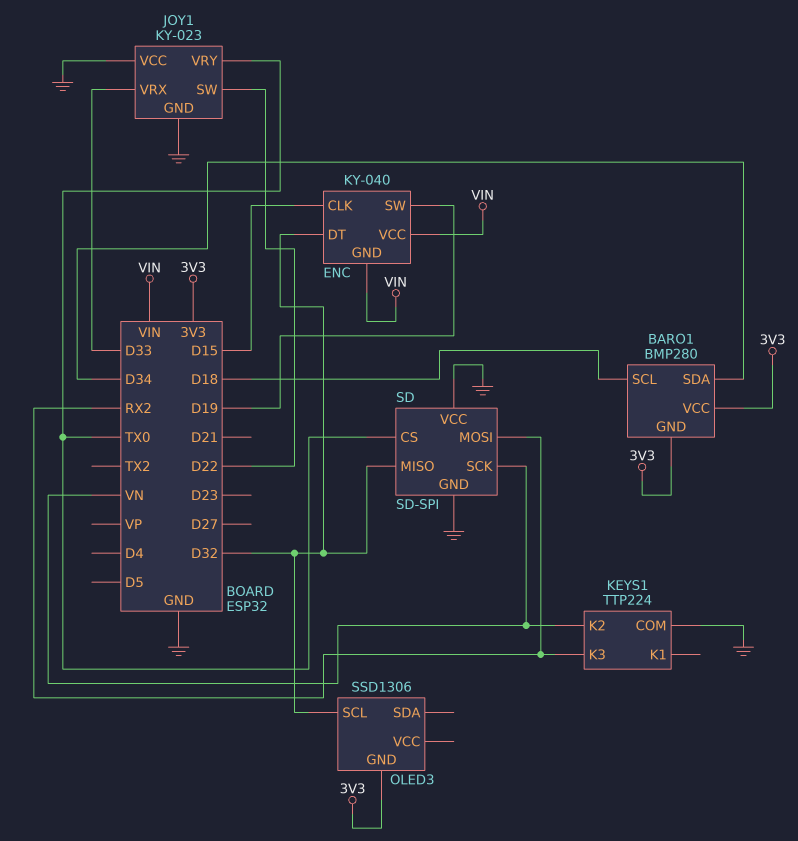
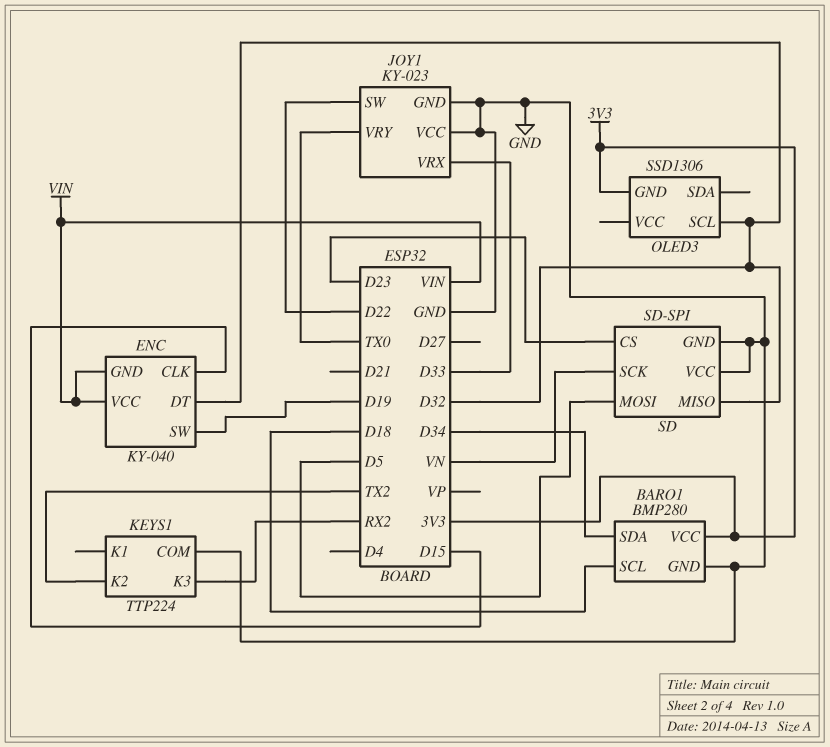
BARO1 pin GND: 3V3 -> GND
KEYS1 pin K2: VN -> TX2
SD pin CS: TX0 -> D23
SD pin MOSI: RX2 -> D5

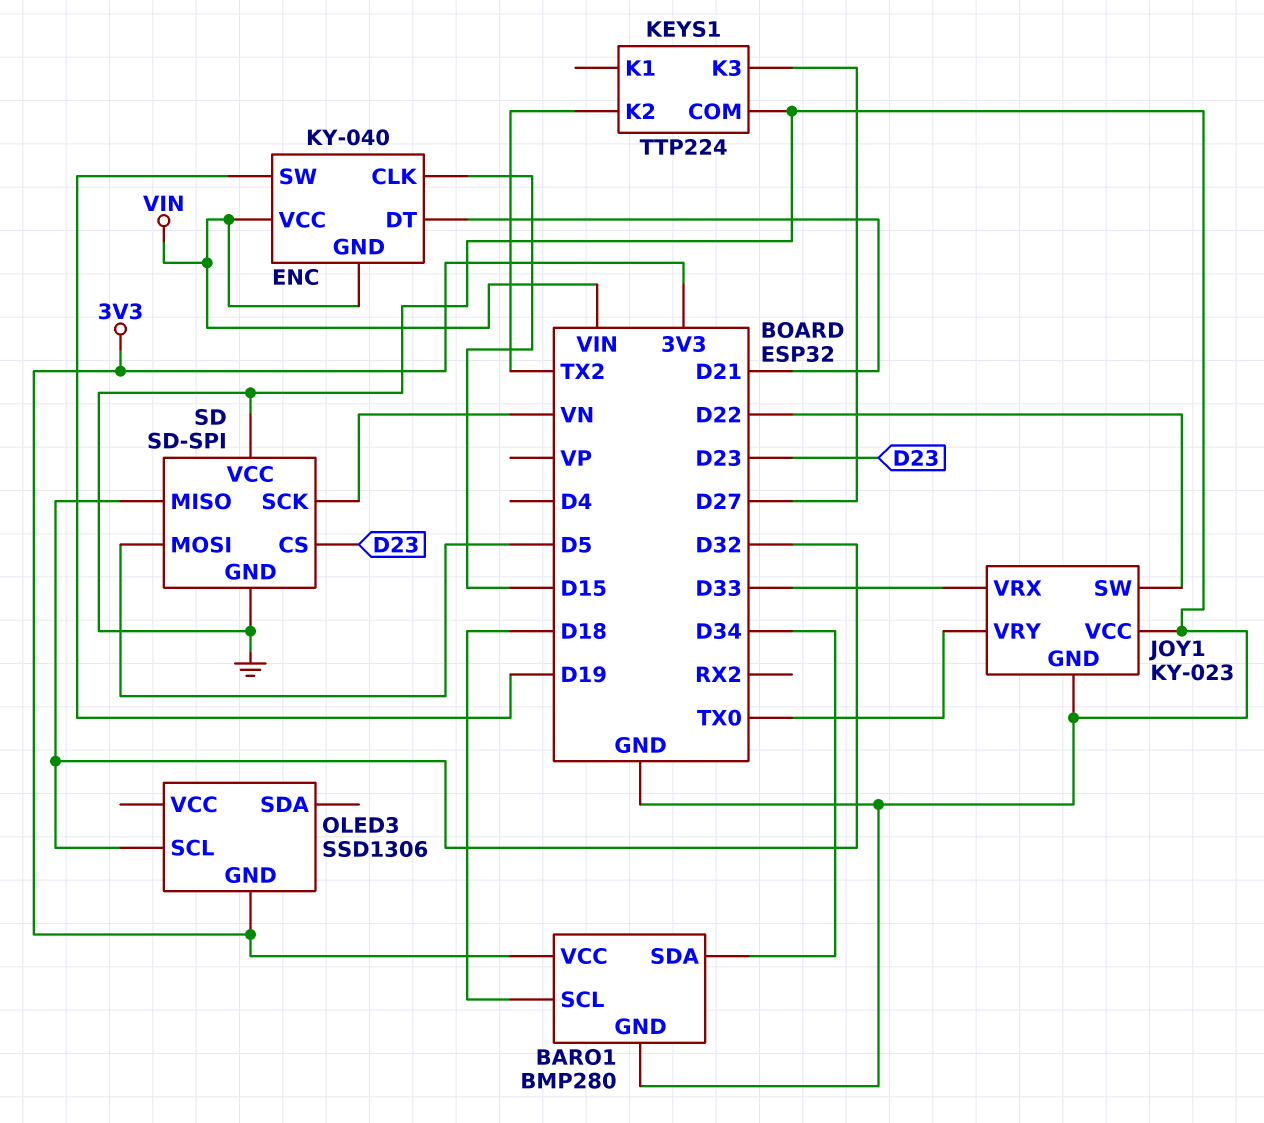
ENC pin DT: D32 -> D21
KEYS1 pin K3: RX2 -> D27

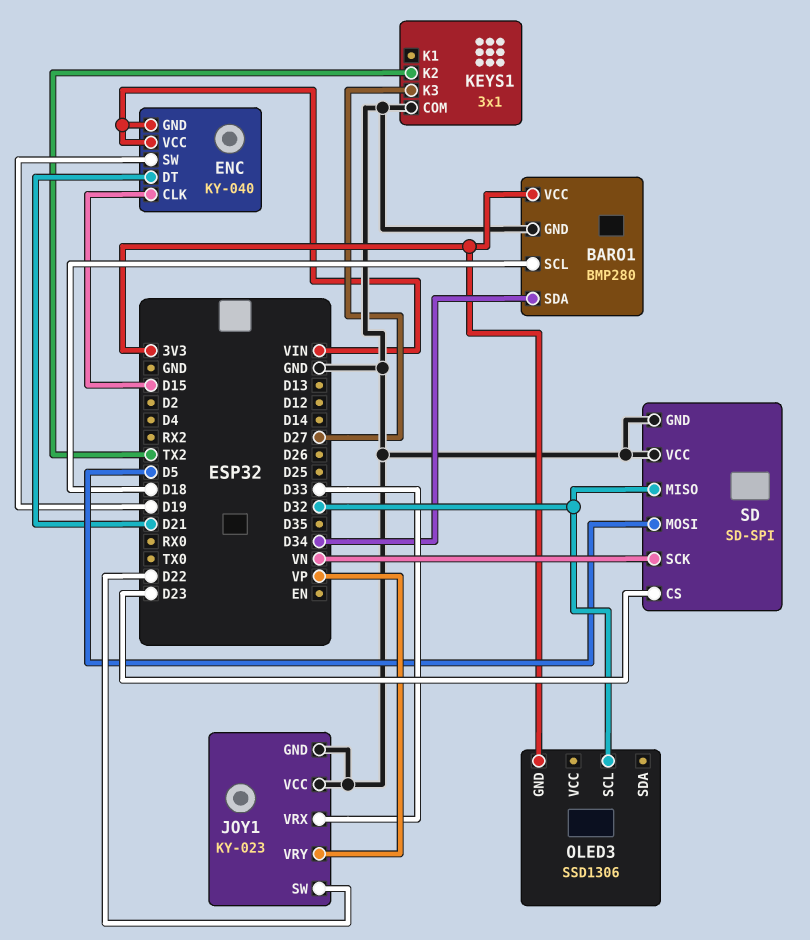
JOY1 pin VRY: TX0 -> VP
KEYS1: TTP224 -> 3x1

